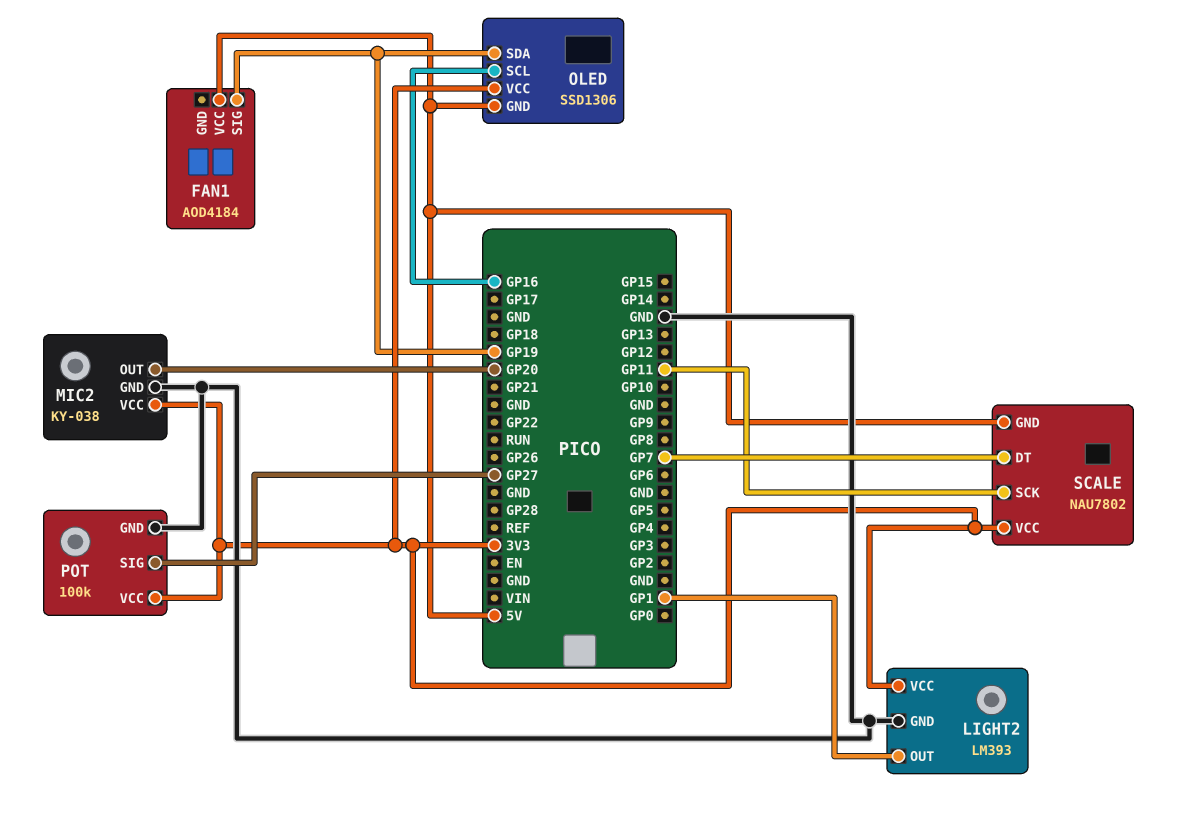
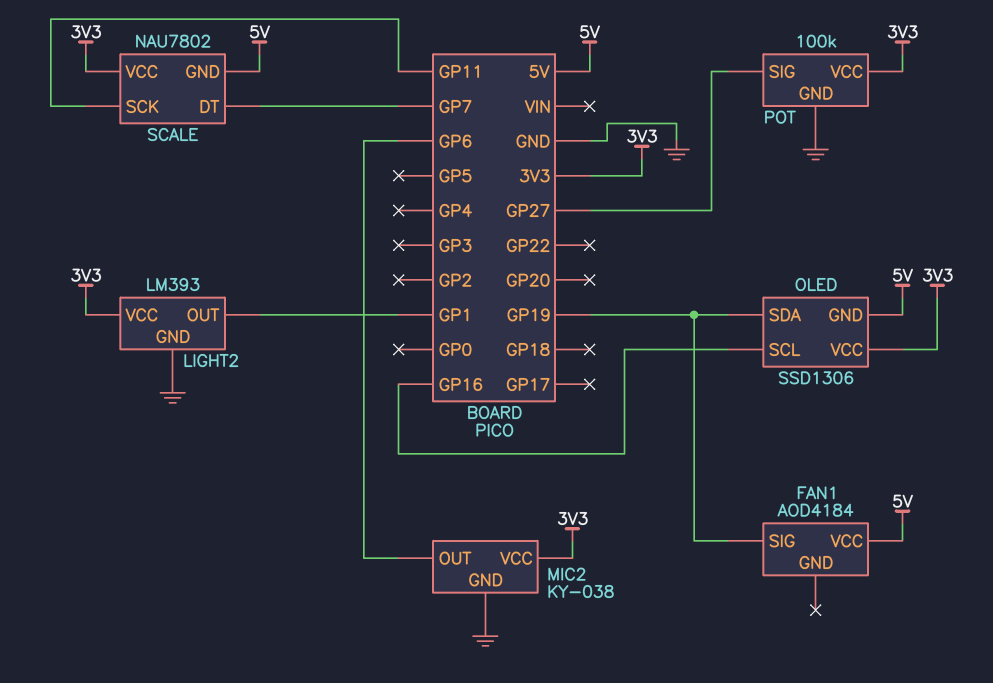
MIC2 pin OUT: GP20 -> GP6

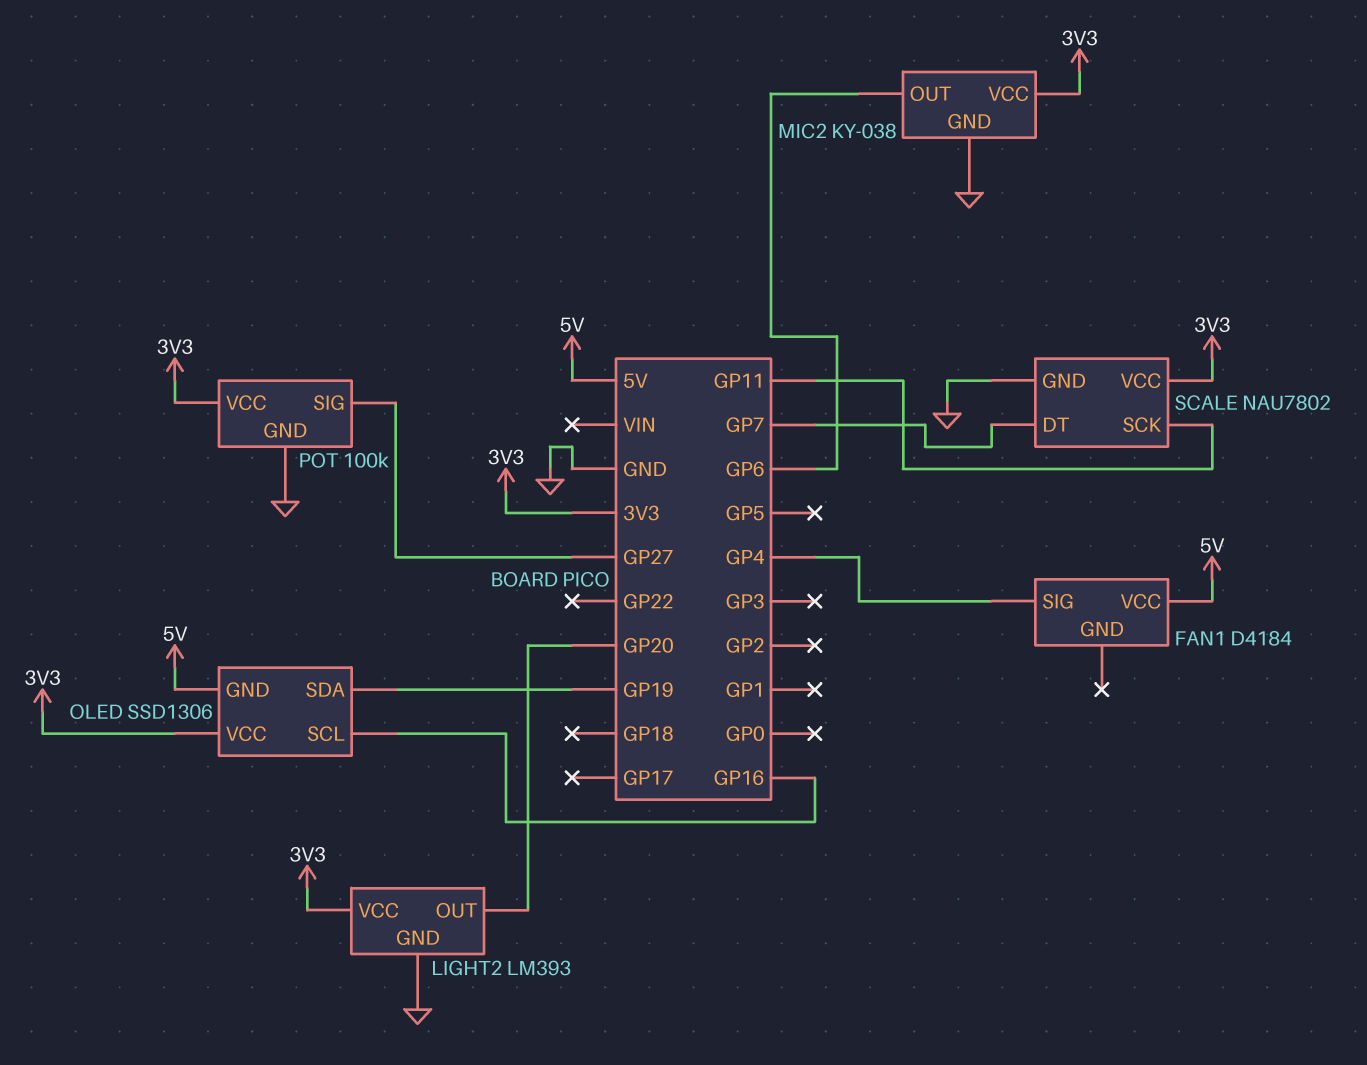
FAN1: AOD4184 -> D4184
FAN1 pin SIG: GP19 -> GP4
LIGHT2 pin OUT: GP1 -> GP20
SCALE pin GND: 5V -> GND

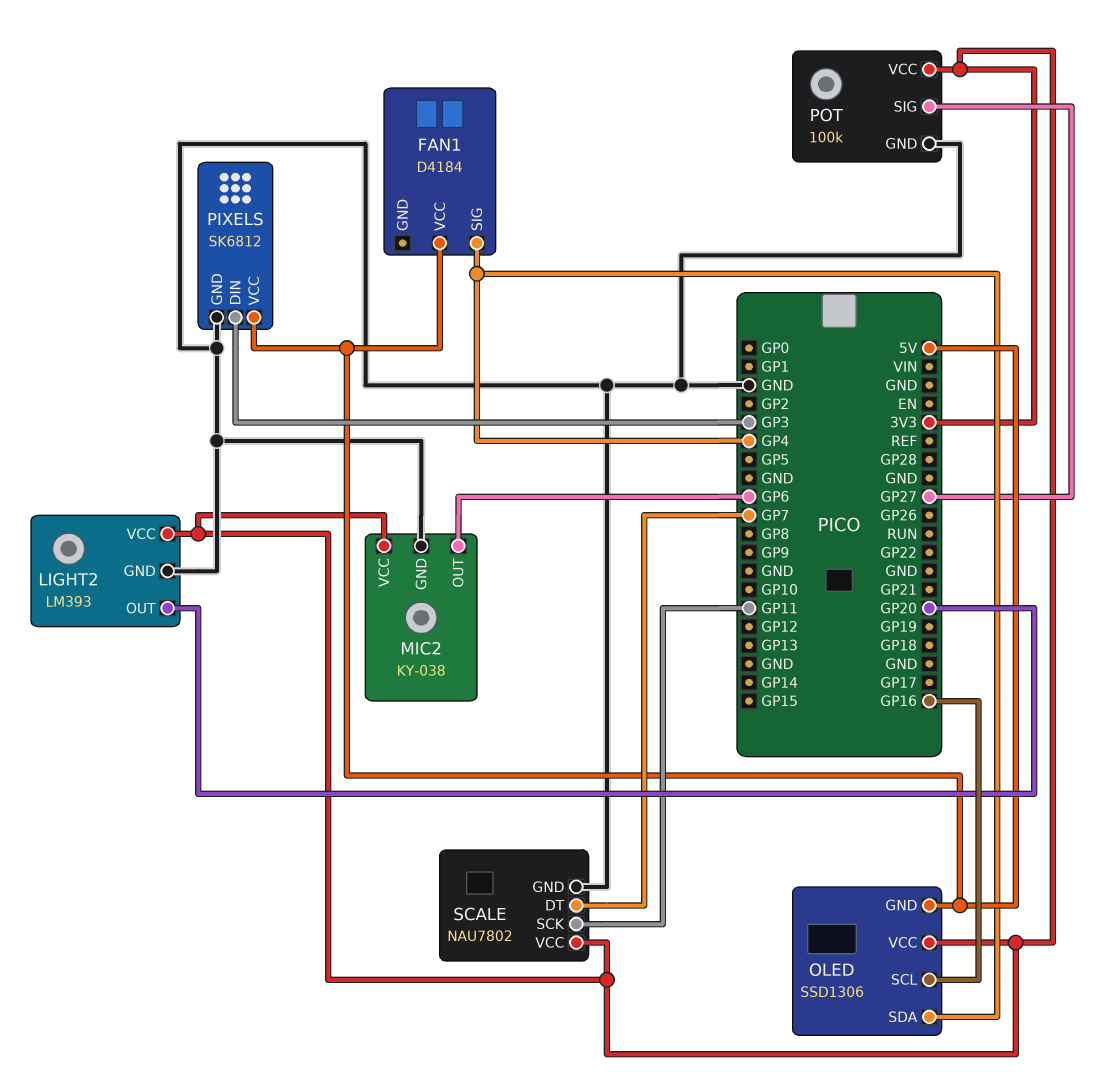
OLED pin SDA: GP19 -> GP4
PIXELS: none -> SK6812
PIXELS pin DIN: none -> GP3
PIXELS pin GND: none -> GND
PIXELS pin VCC: none -> 5V

